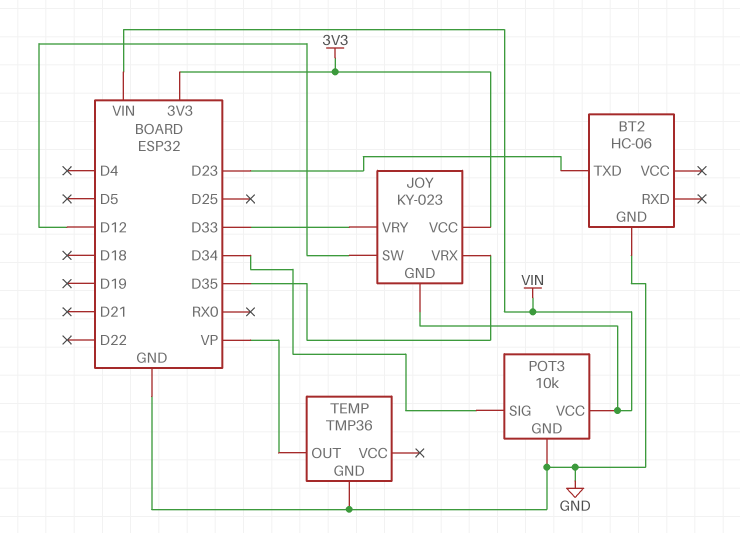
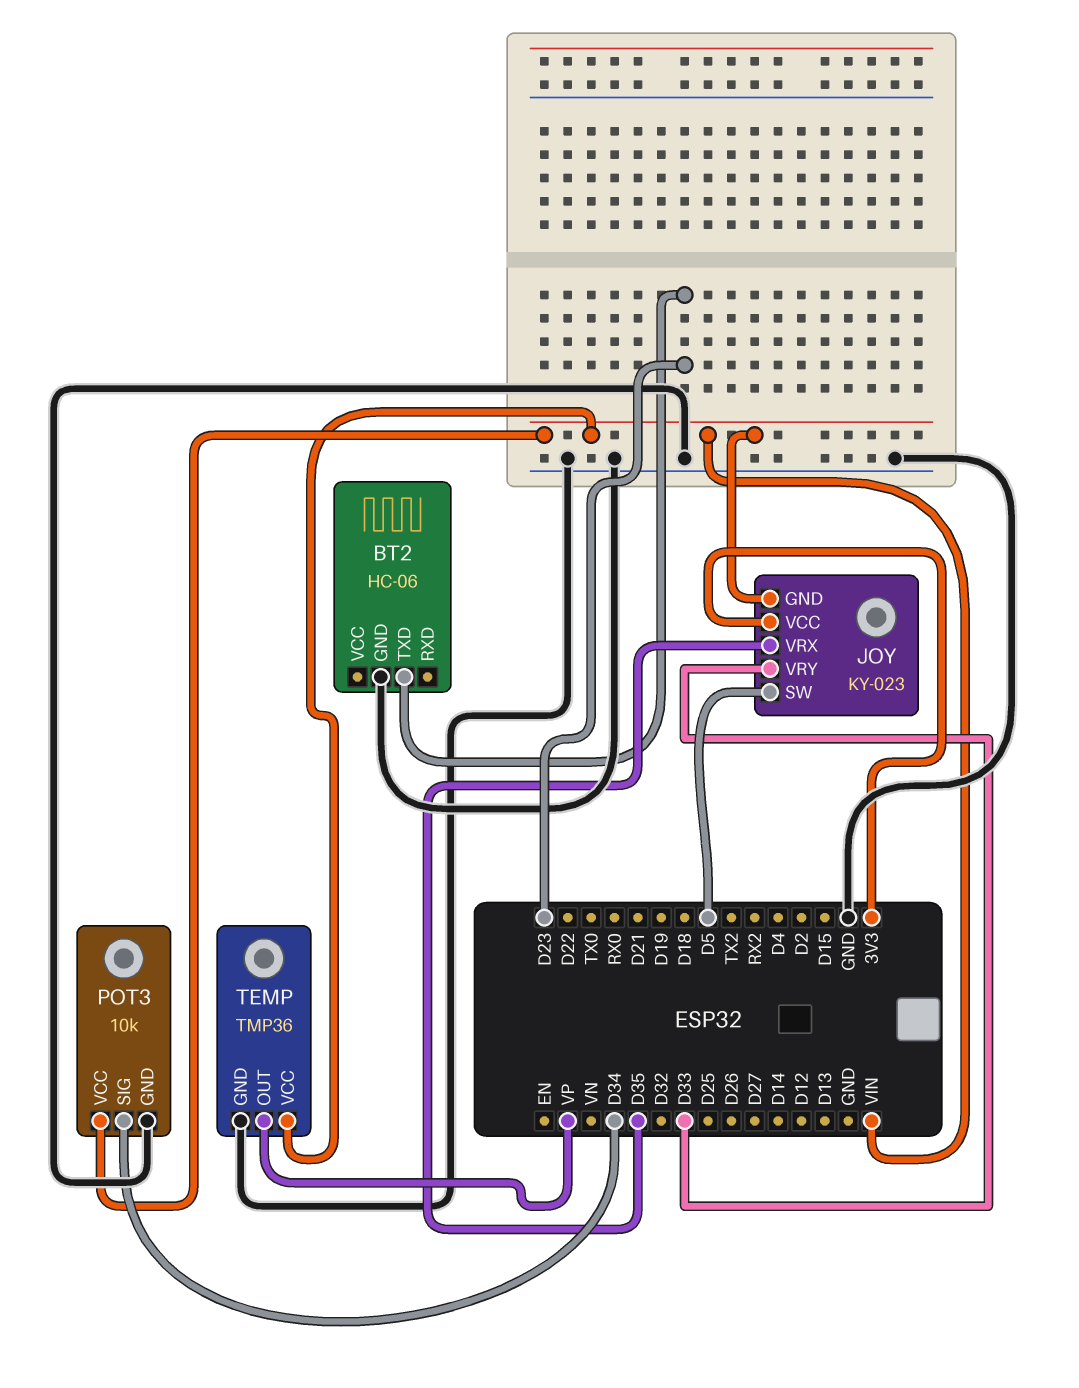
JOY pin SW: D12 -> D5
TEMP pin VCC: none -> VIN

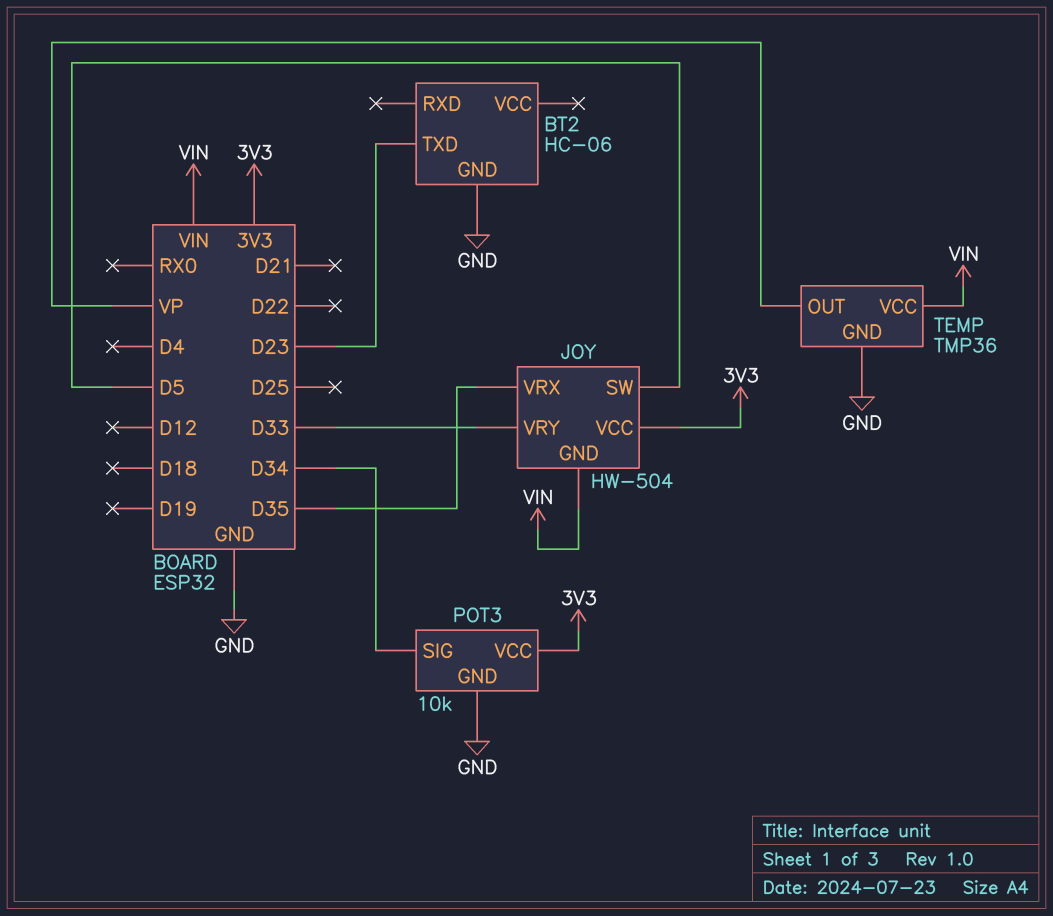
JOY: KY-023 -> HW-504
POT3 pin VCC: VIN -> 3V3

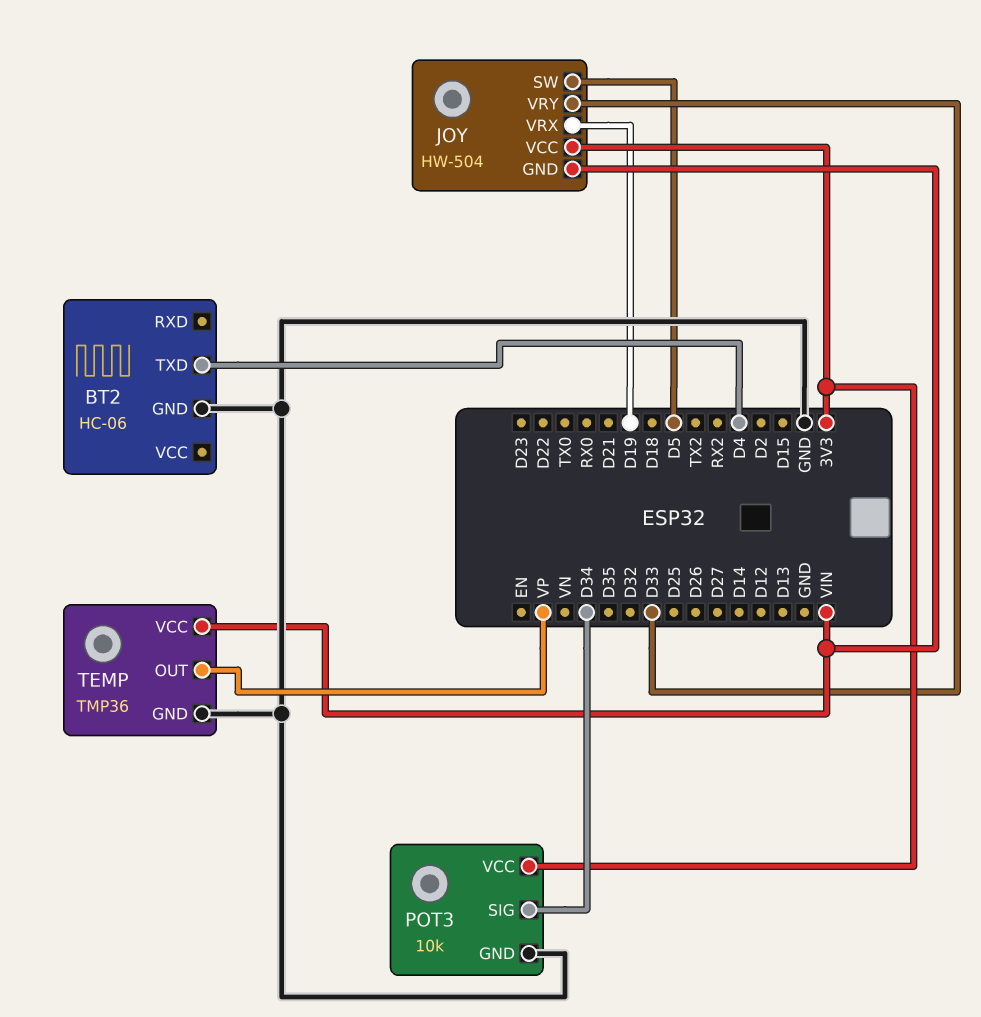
BT2 pin TXD: D23 -> D4
JOY pin VRX: D35 -> D19

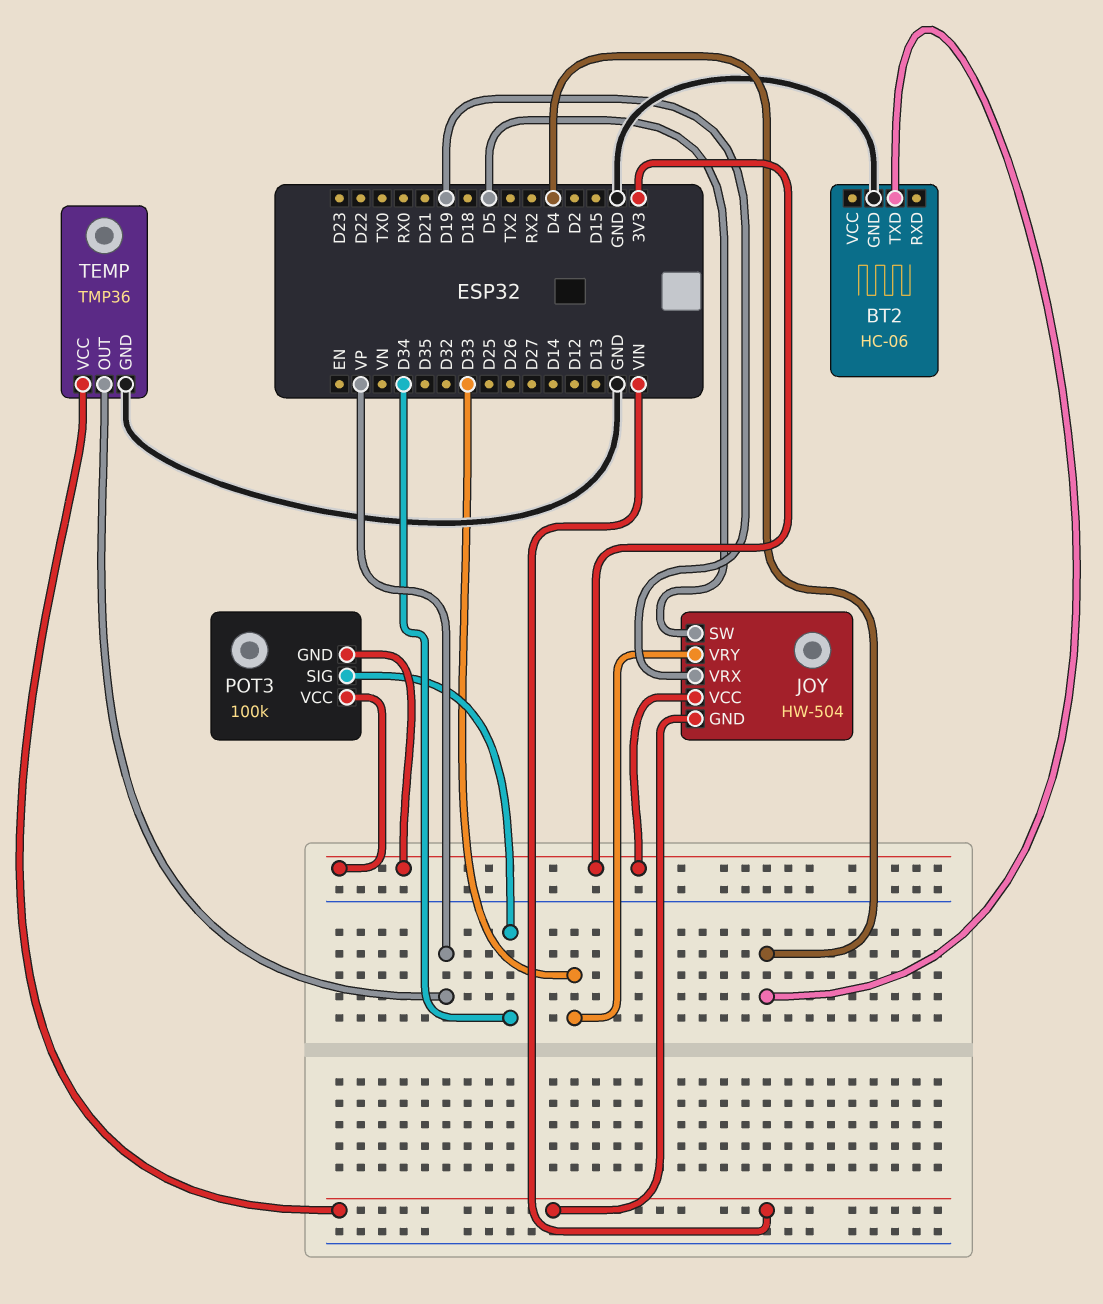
POT3: 10k -> 100k
POT3 pin GND: GND -> 3V3

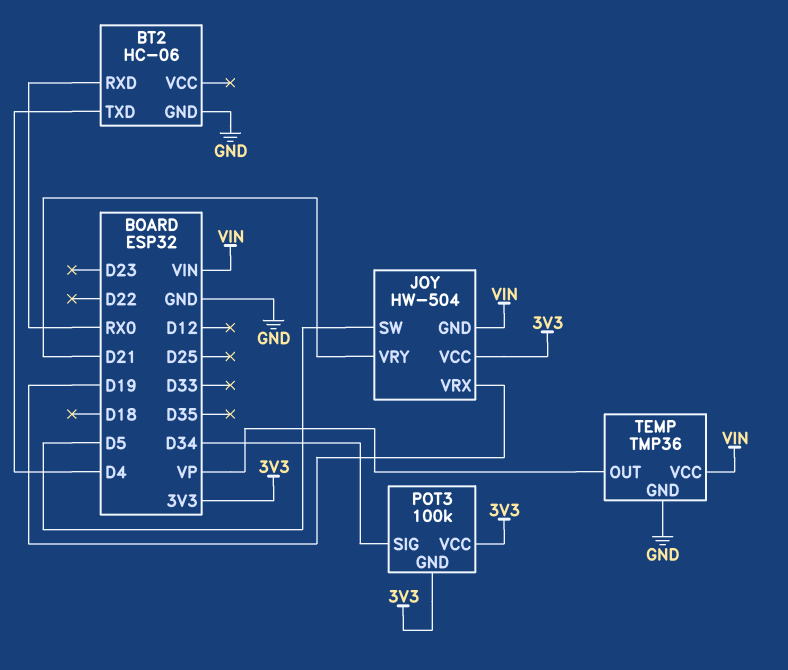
BT2 pin RXD: none -> RX0
JOY pin VRY: D33 -> D21

